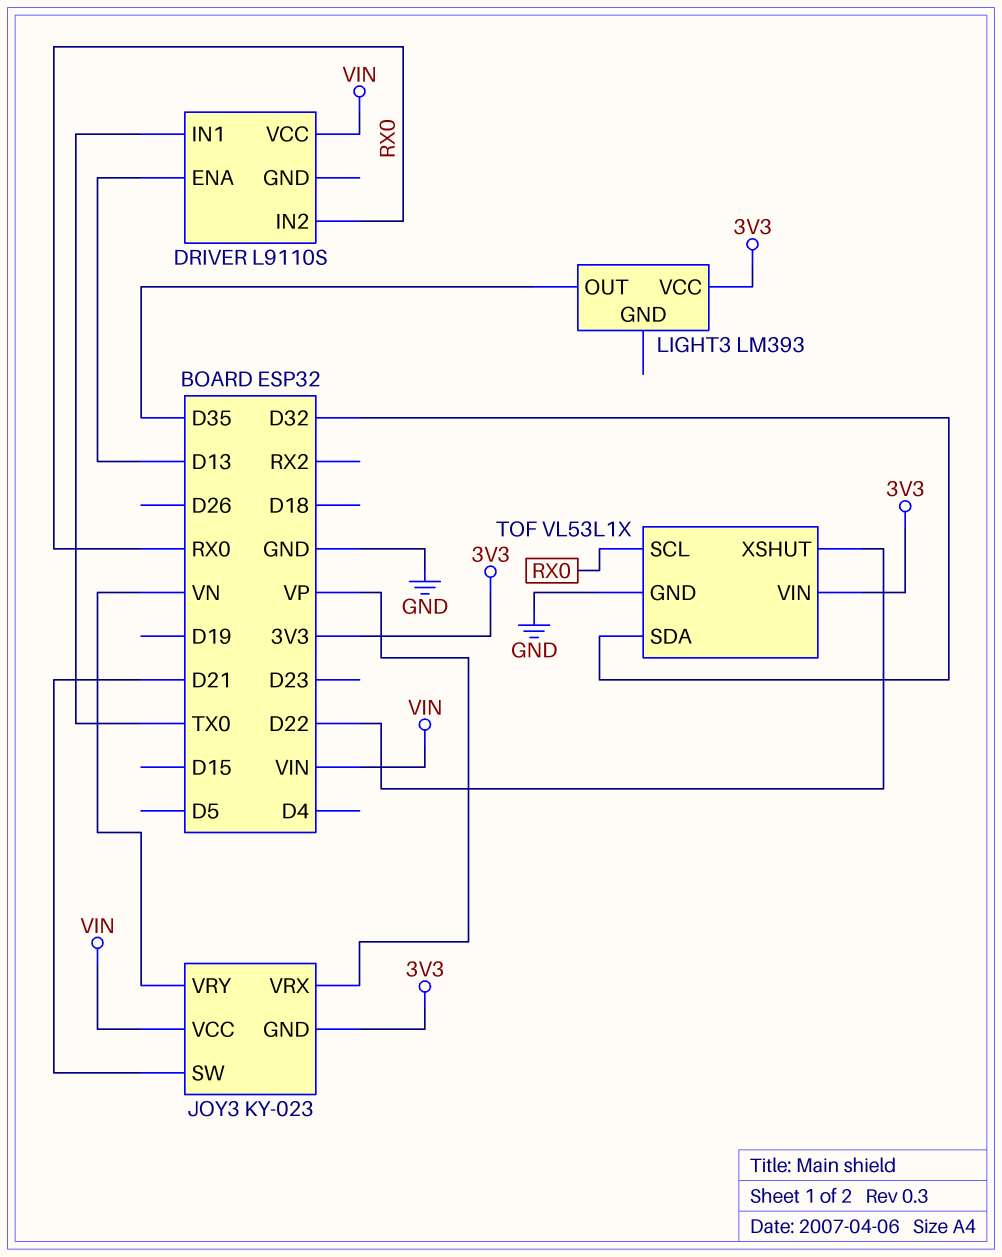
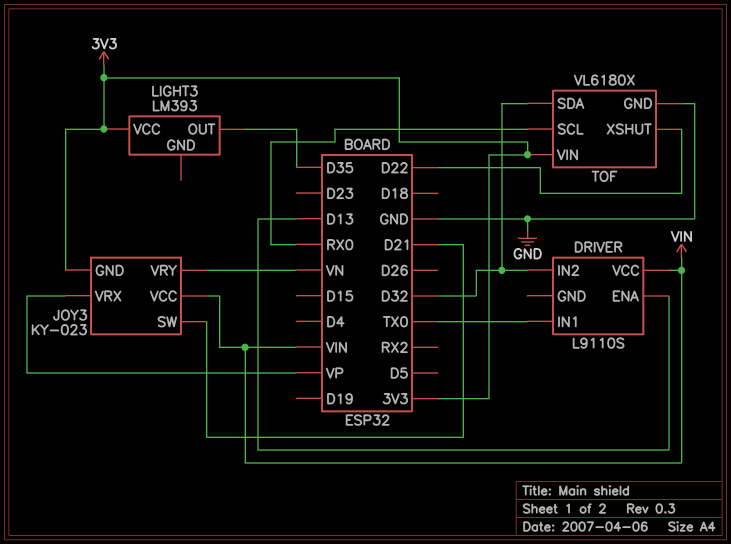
DRIVER pin IN2: RX0 -> D32
TOF: VL53L1X -> VL6180X

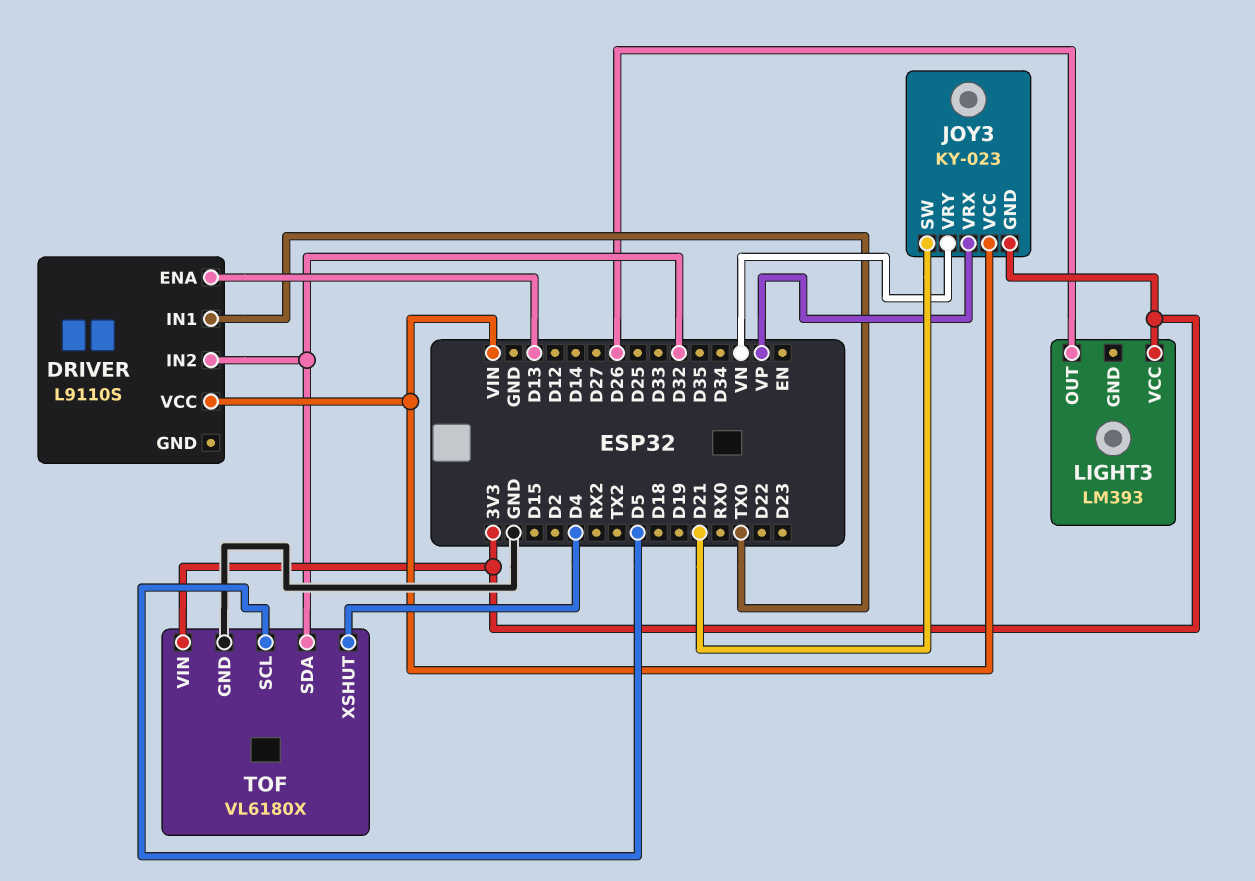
LIGHT3 pin OUT: D35 -> D26
TOF pin SCL: RX0 -> D5
TOF pin XSHUT: D22 -> D4

